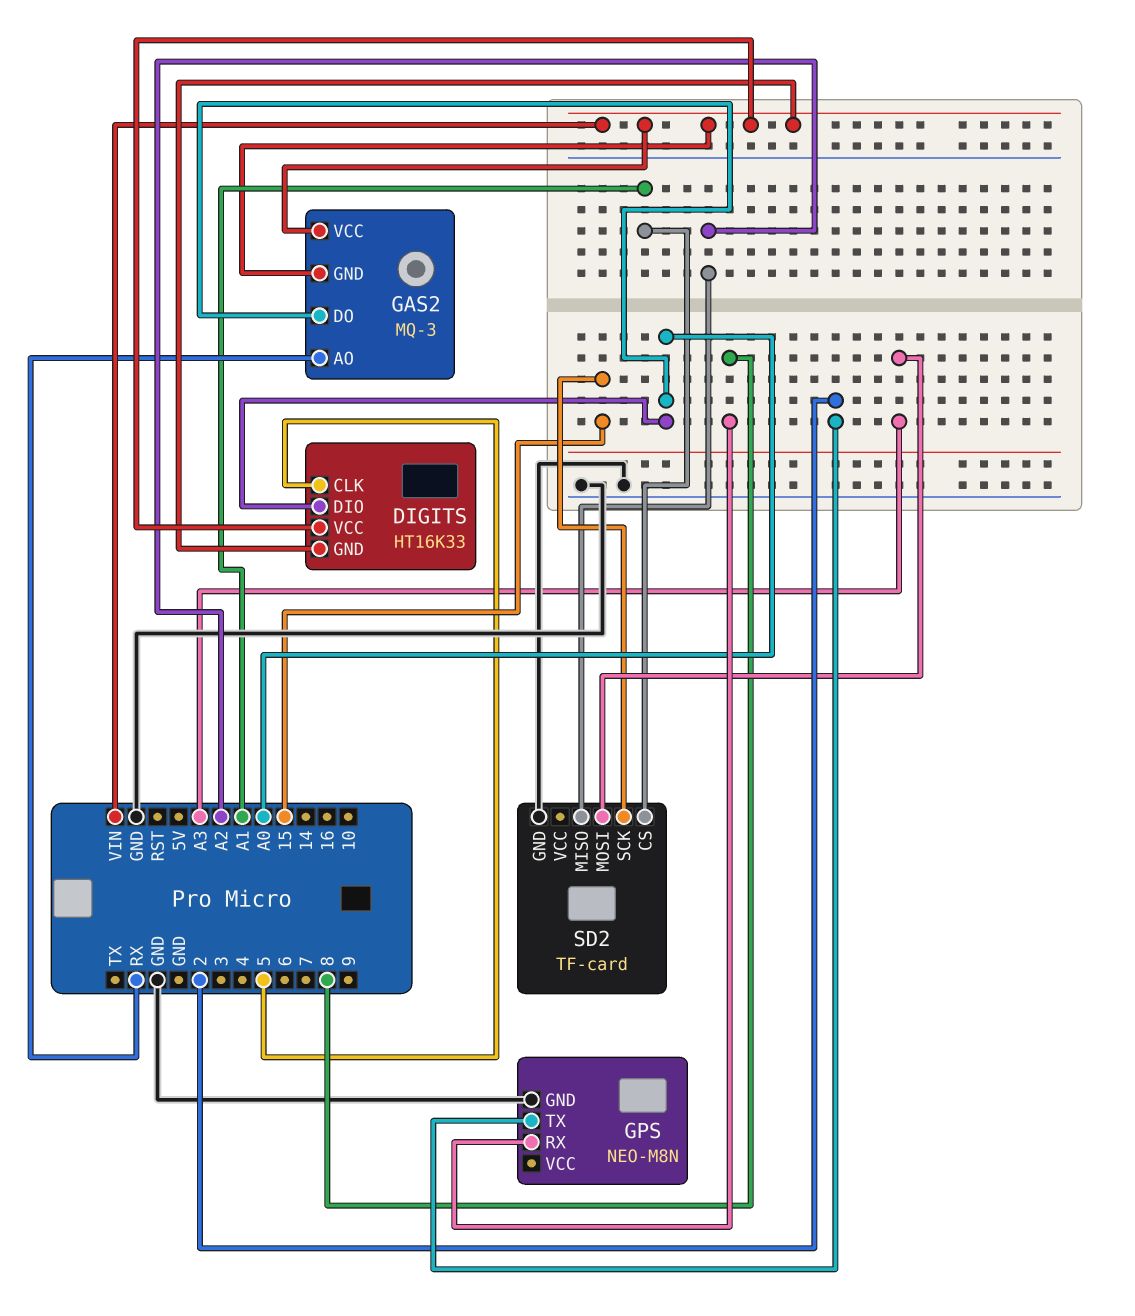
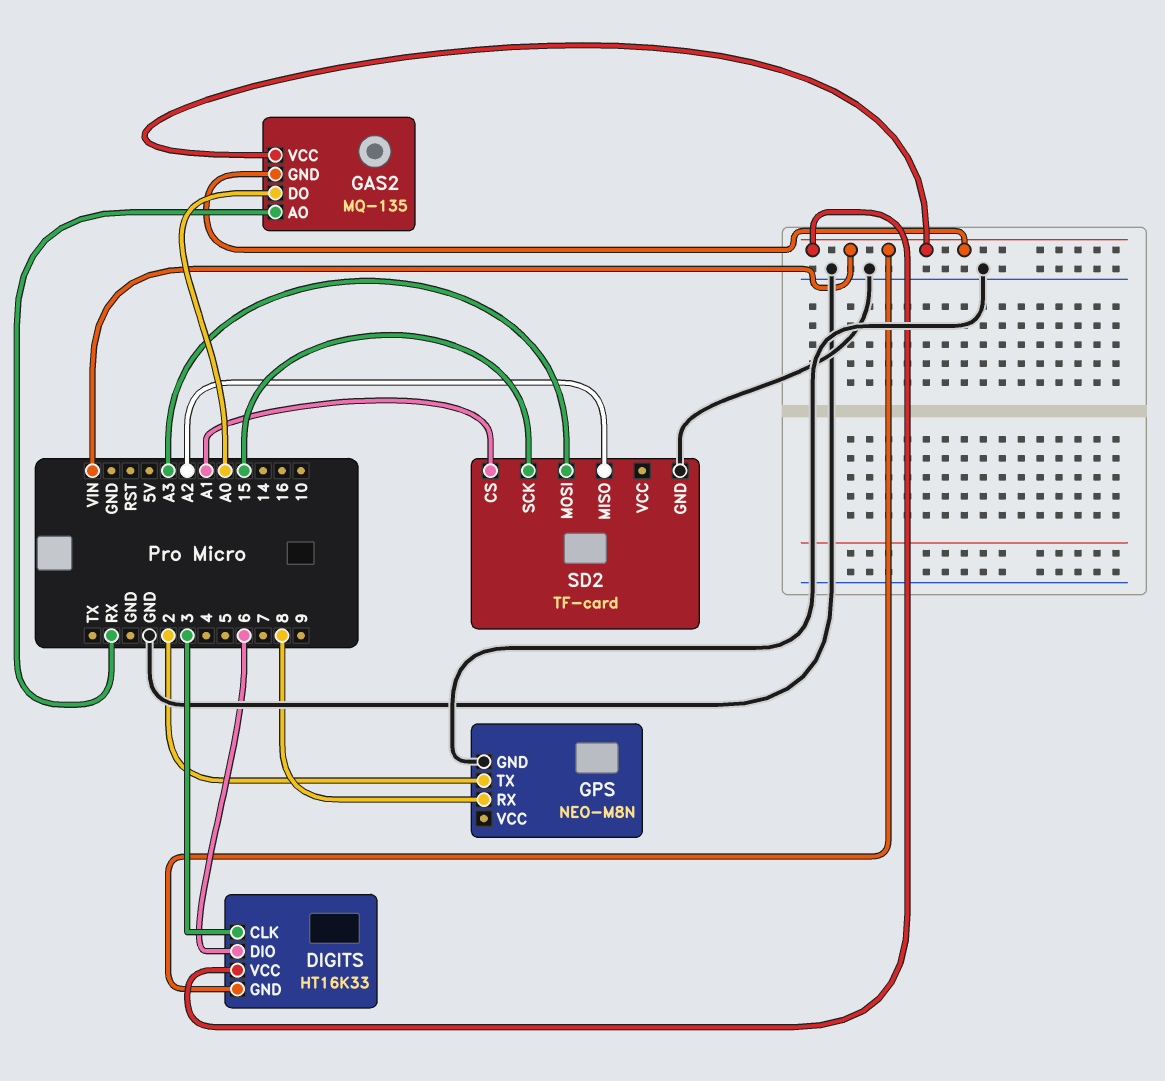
DIGITS pin CLK: 5 -> 3
DIGITS pin DIO: A0 -> 6
GAS2: MQ-3 -> MQ-135

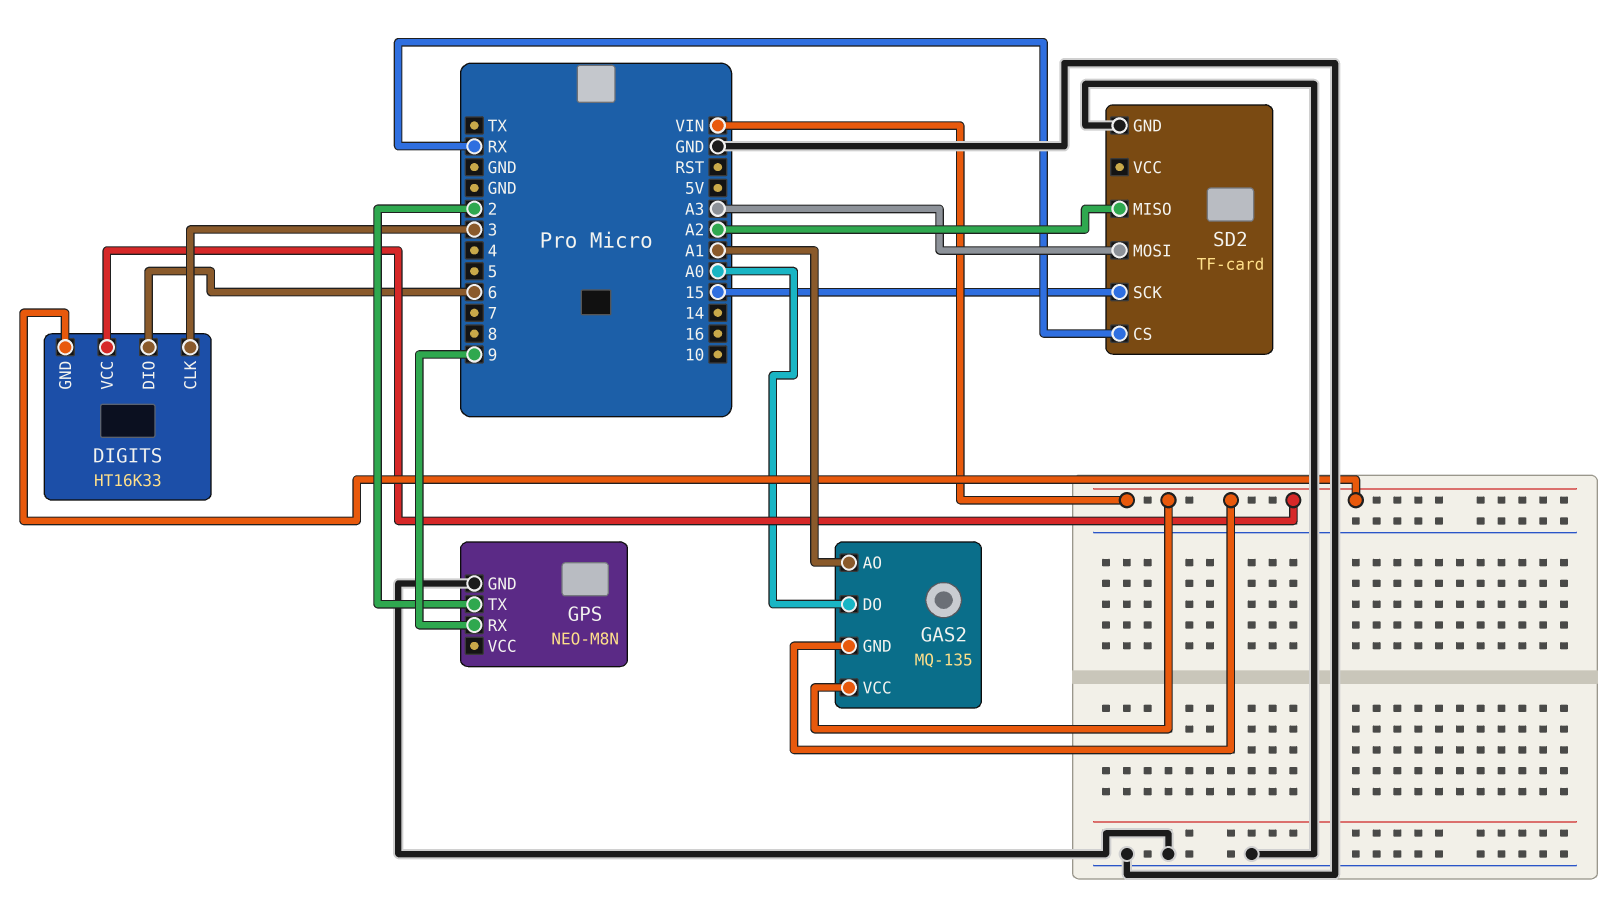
GAS2 pin AO: RX -> A1
GPS pin RX: 8 -> 9
SD2 pin CS: A1 -> RX

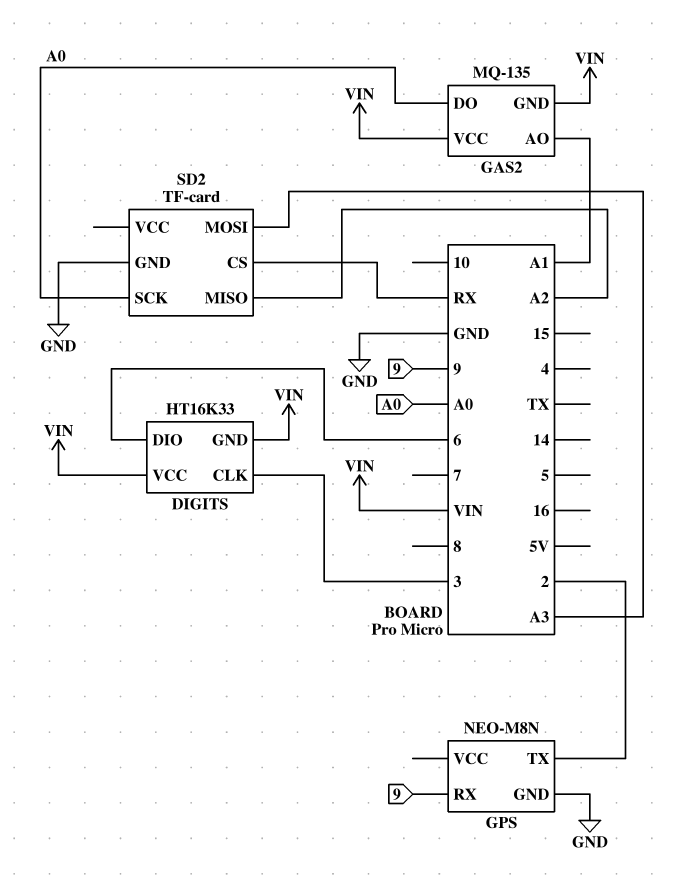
SD2 pin SCK: 15 -> A0

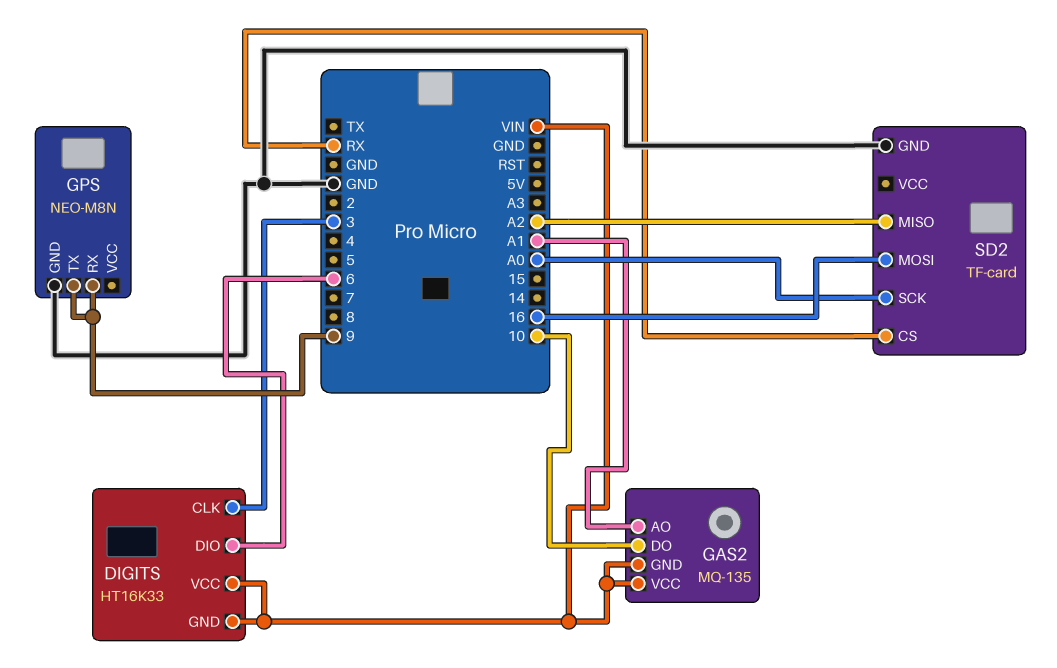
GAS2 pin DO: A0 -> 10
GPS pin TX: 2 -> 9
SD2 pin MOSI: A3 -> 16

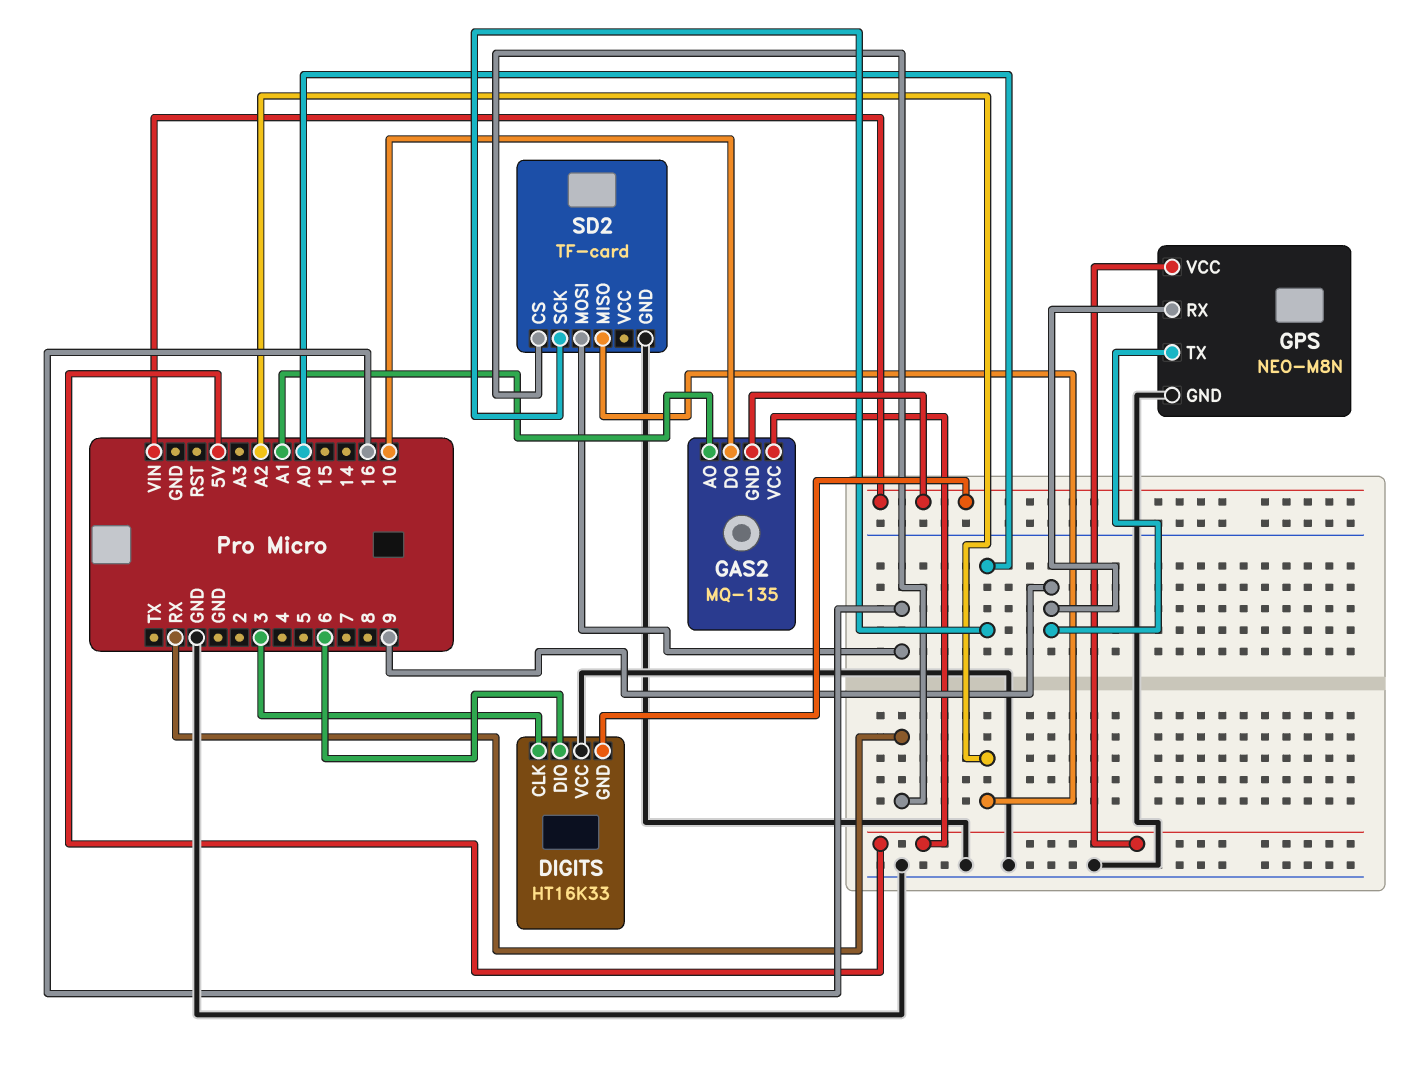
DIGITS pin VCC: VIN -> GND
GAS2 pin VCC: VIN -> 5V
GPS pin VCC: none -> 5V

